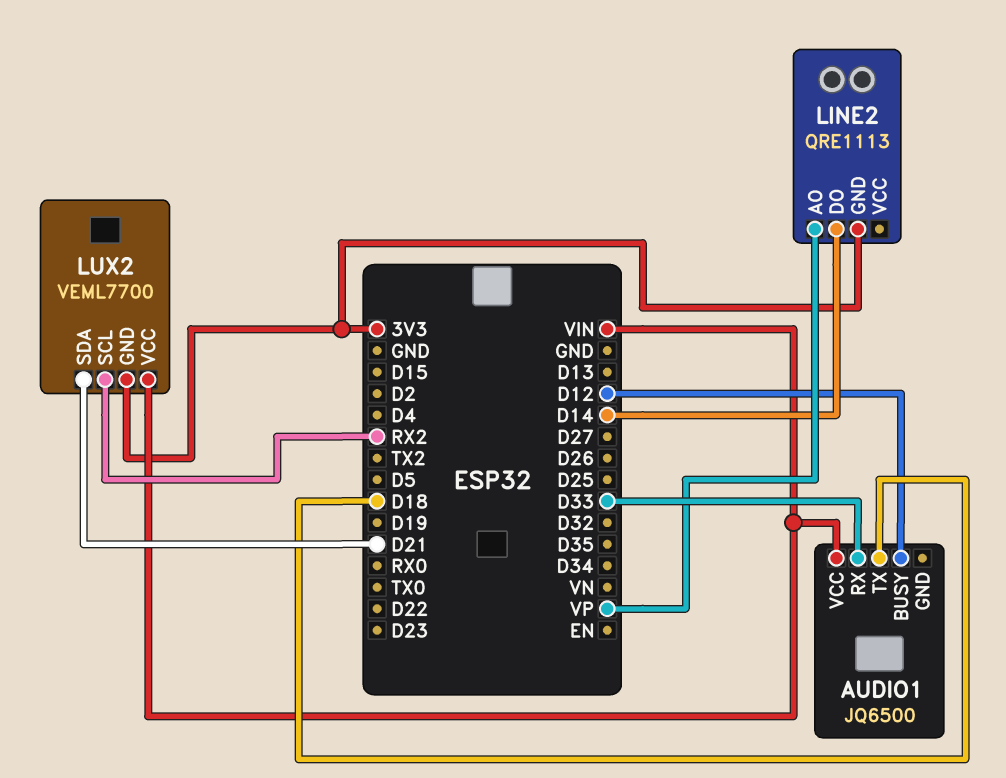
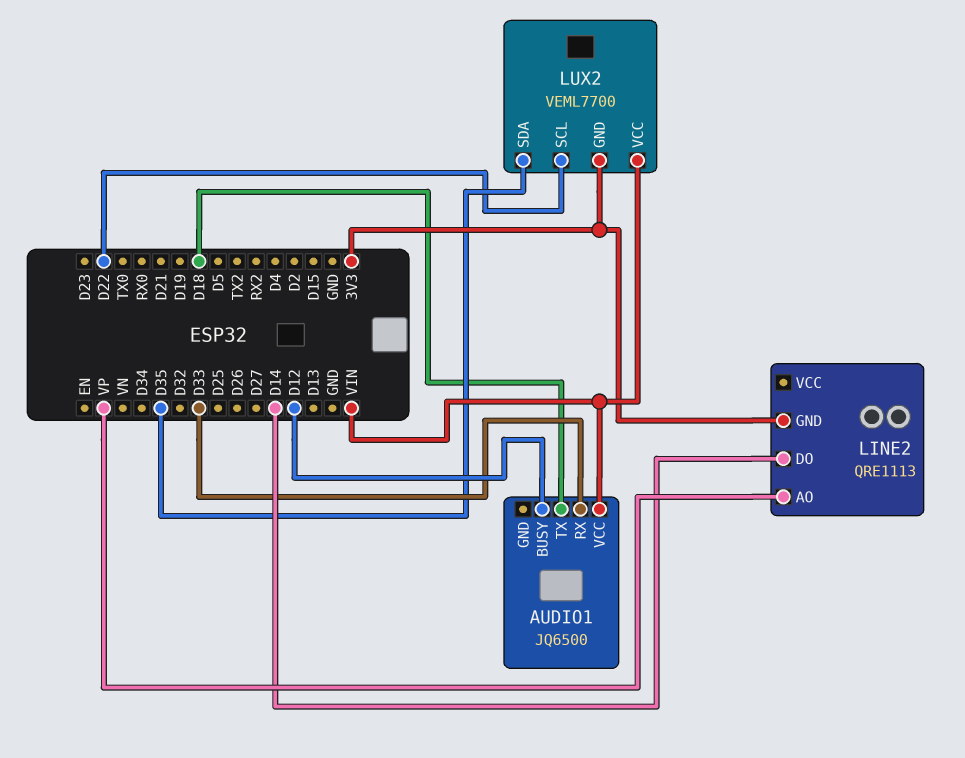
LUX2 pin SCL: RX2 -> D22
LUX2 pin SDA: D21 -> D35

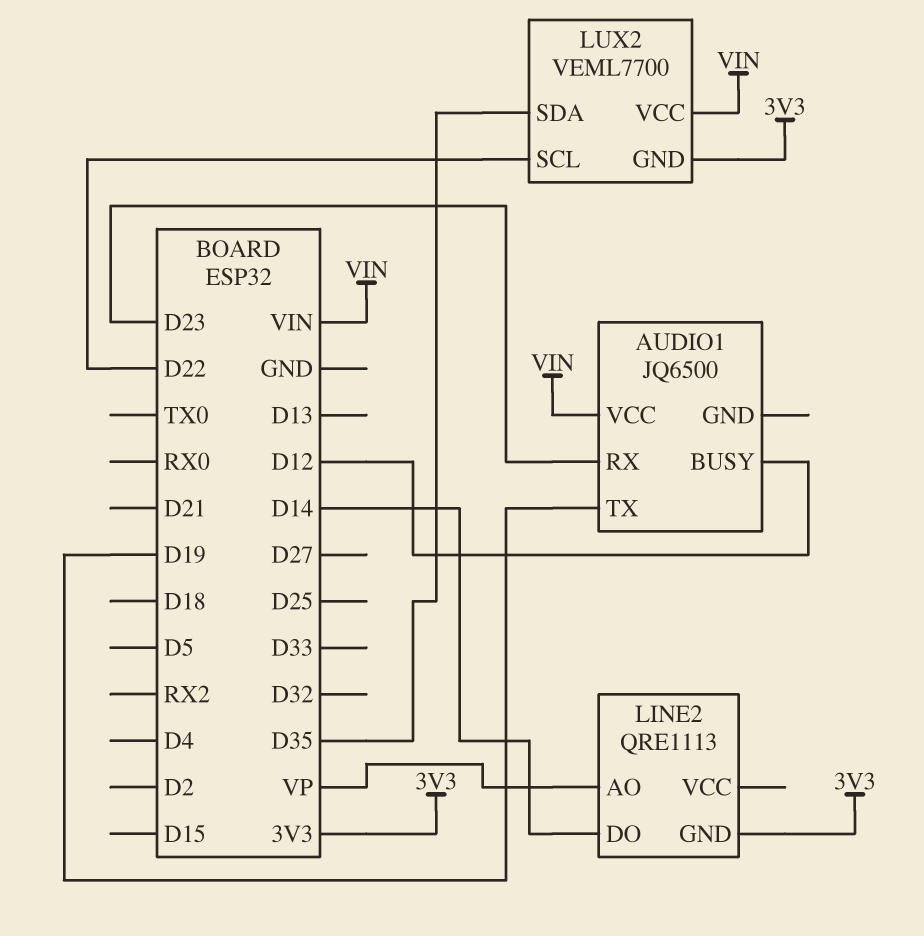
AUDIO1 pin RX: D33 -> D23
AUDIO1 pin TX: D18 -> D19

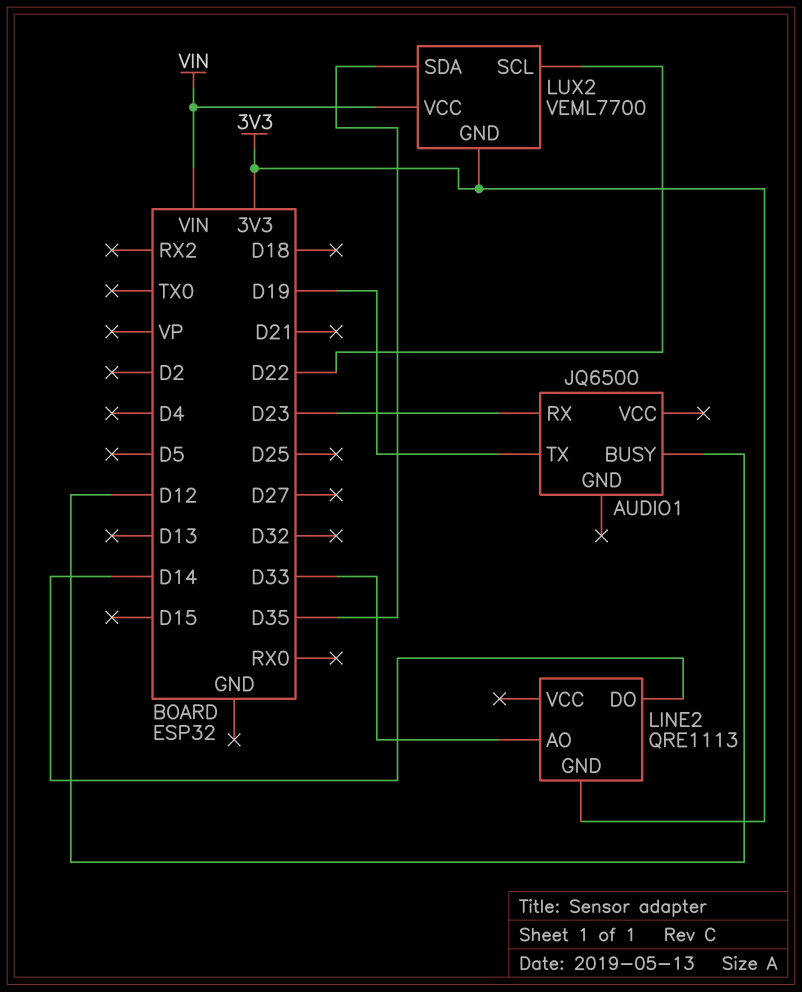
AUDIO1 pin VCC: VIN -> none
LINE2 pin AO: VP -> D33

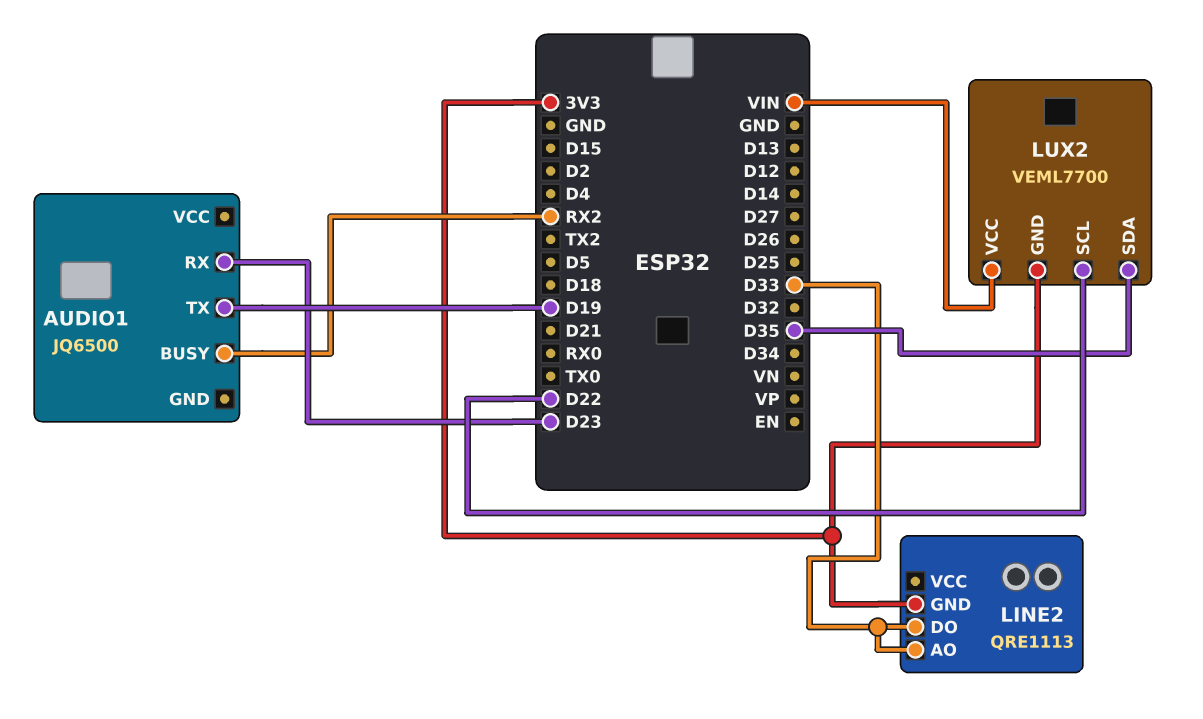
AUDIO1 pin BUSY: D12 -> RX2
LINE2 pin DO: D14 -> D33

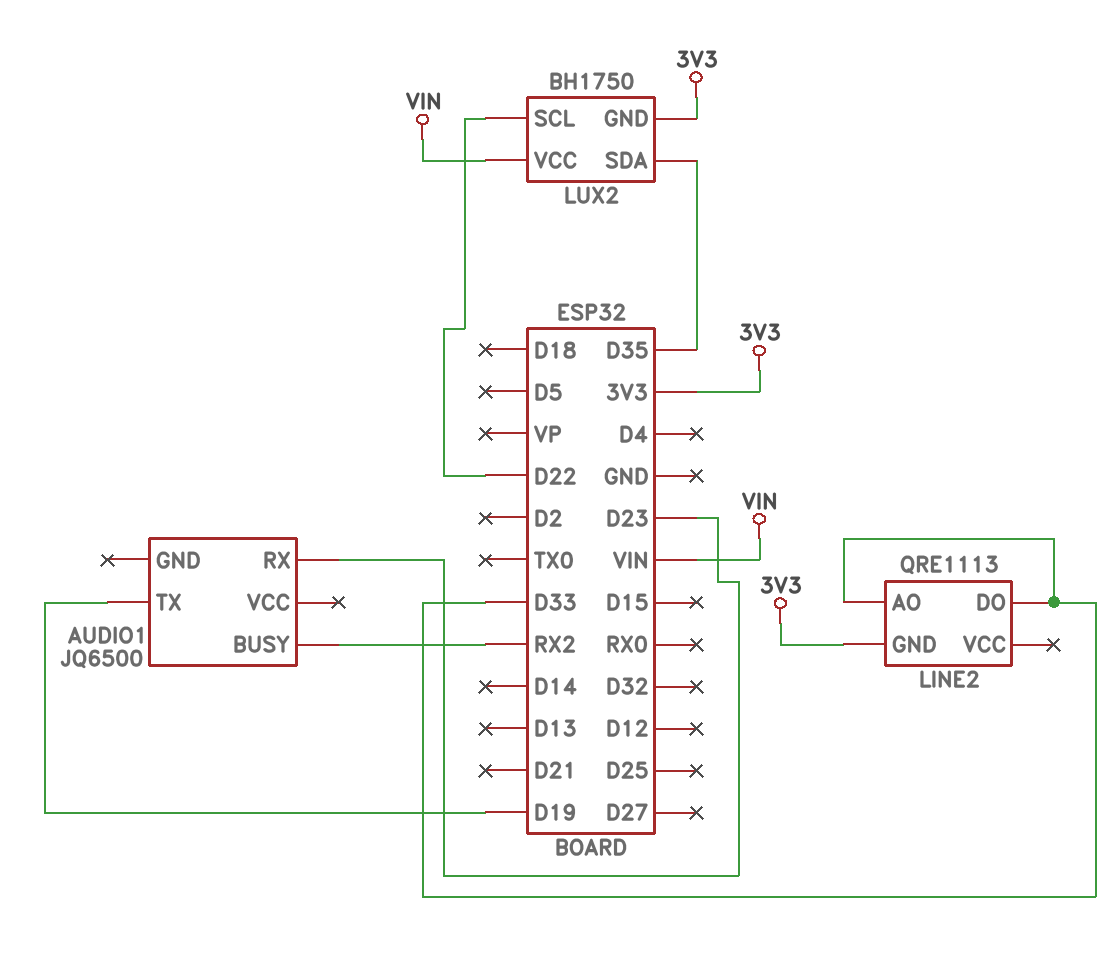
LUX2: VEML7700 -> BH1750

